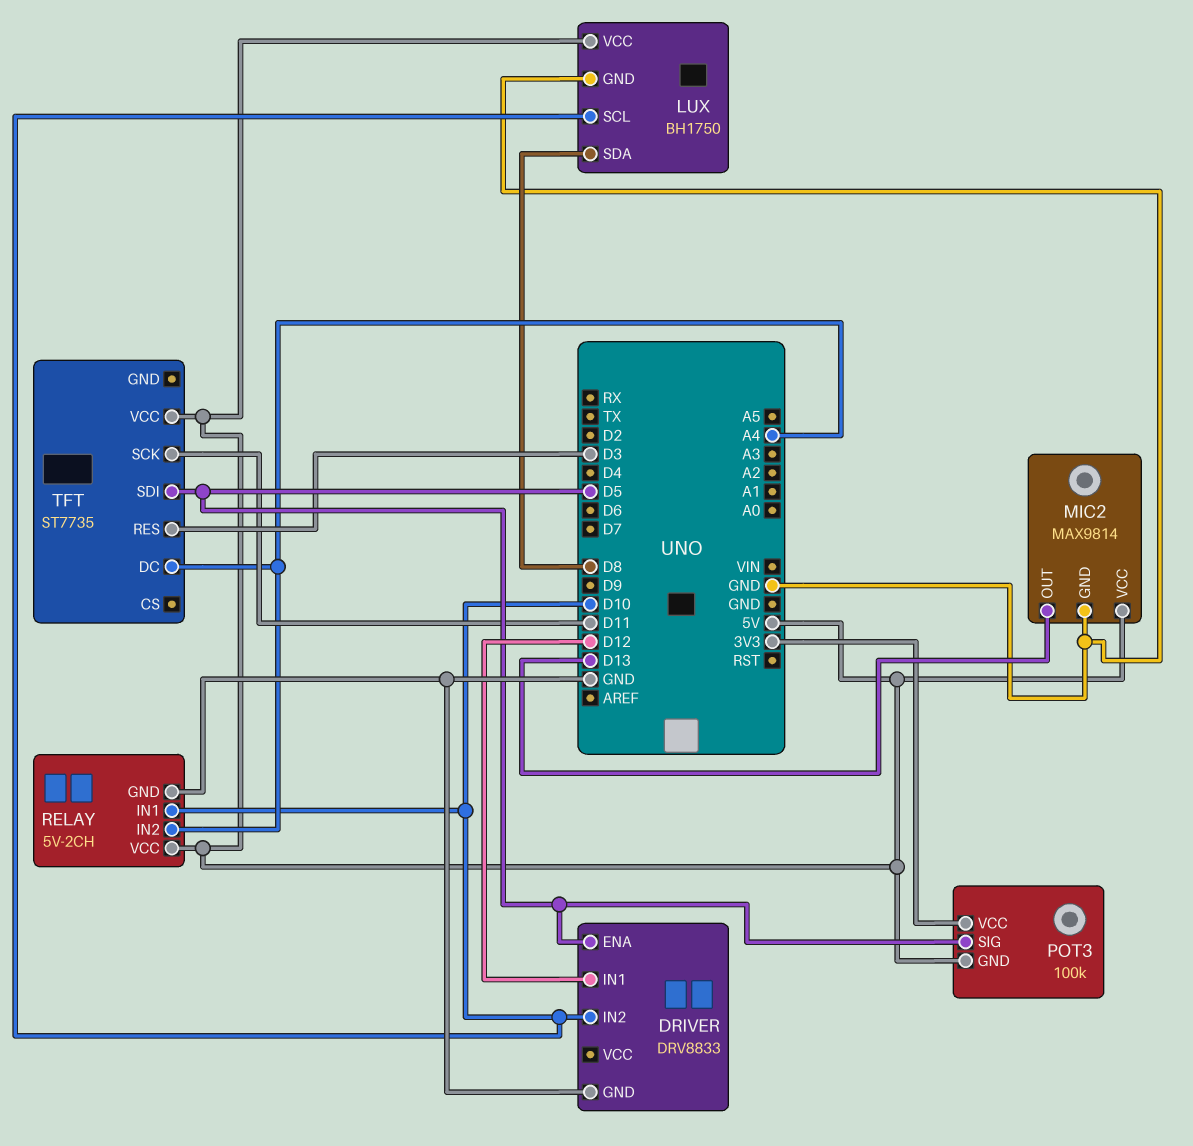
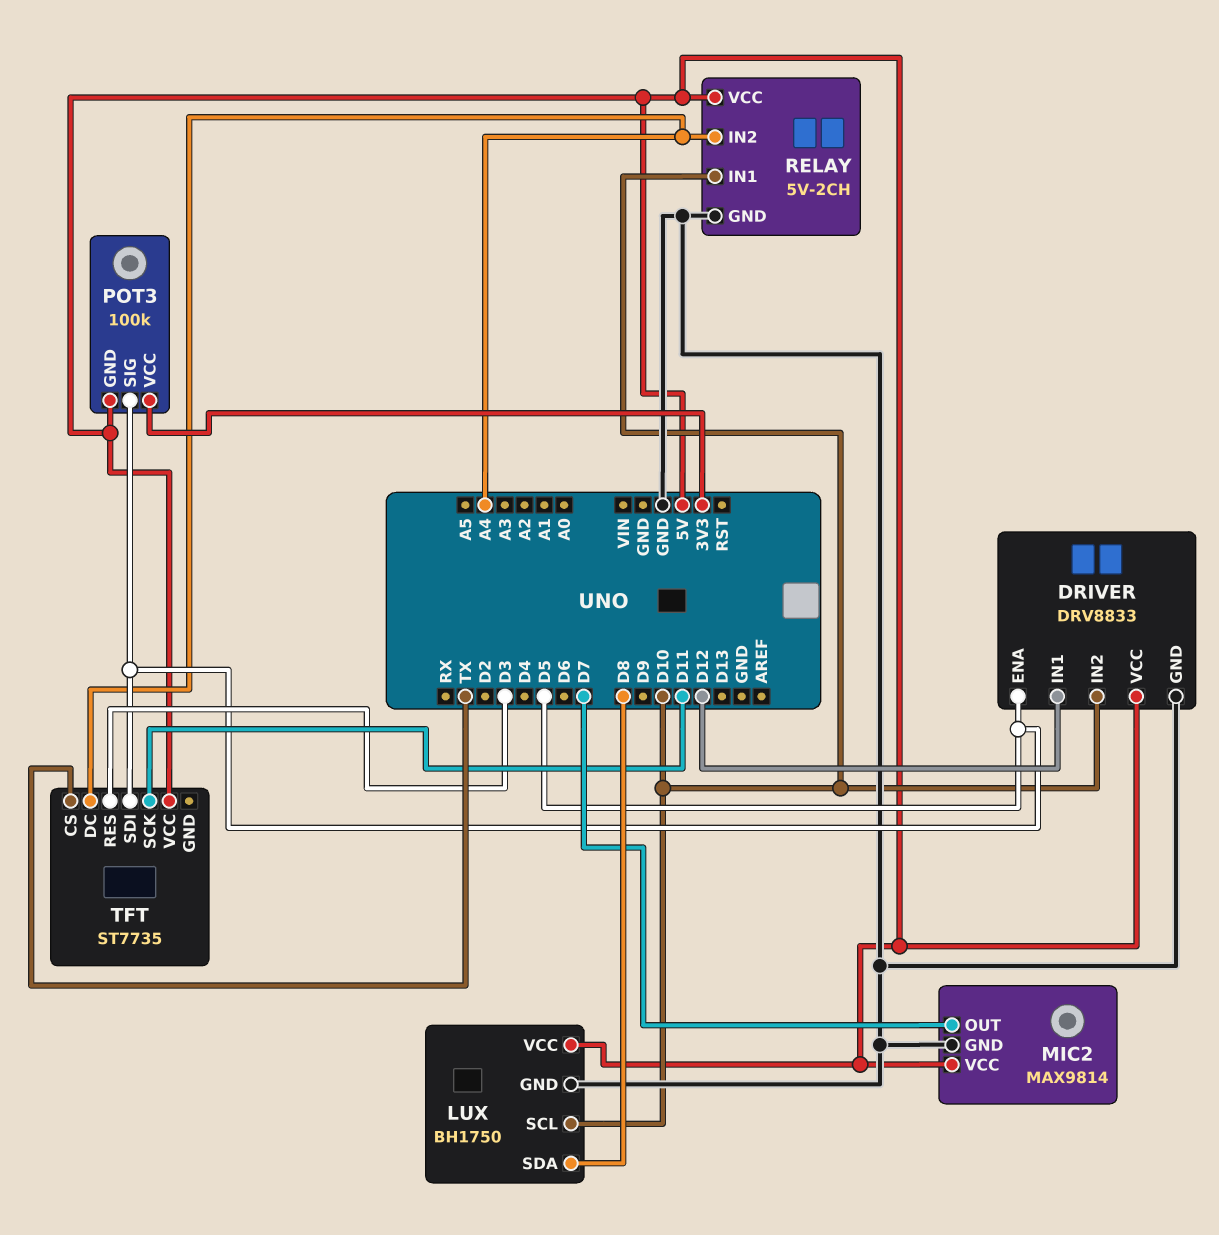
DRIVER pin VCC: none -> 5V
MIC2 pin OUT: D13 -> D7
TFT pin CS: none -> TX

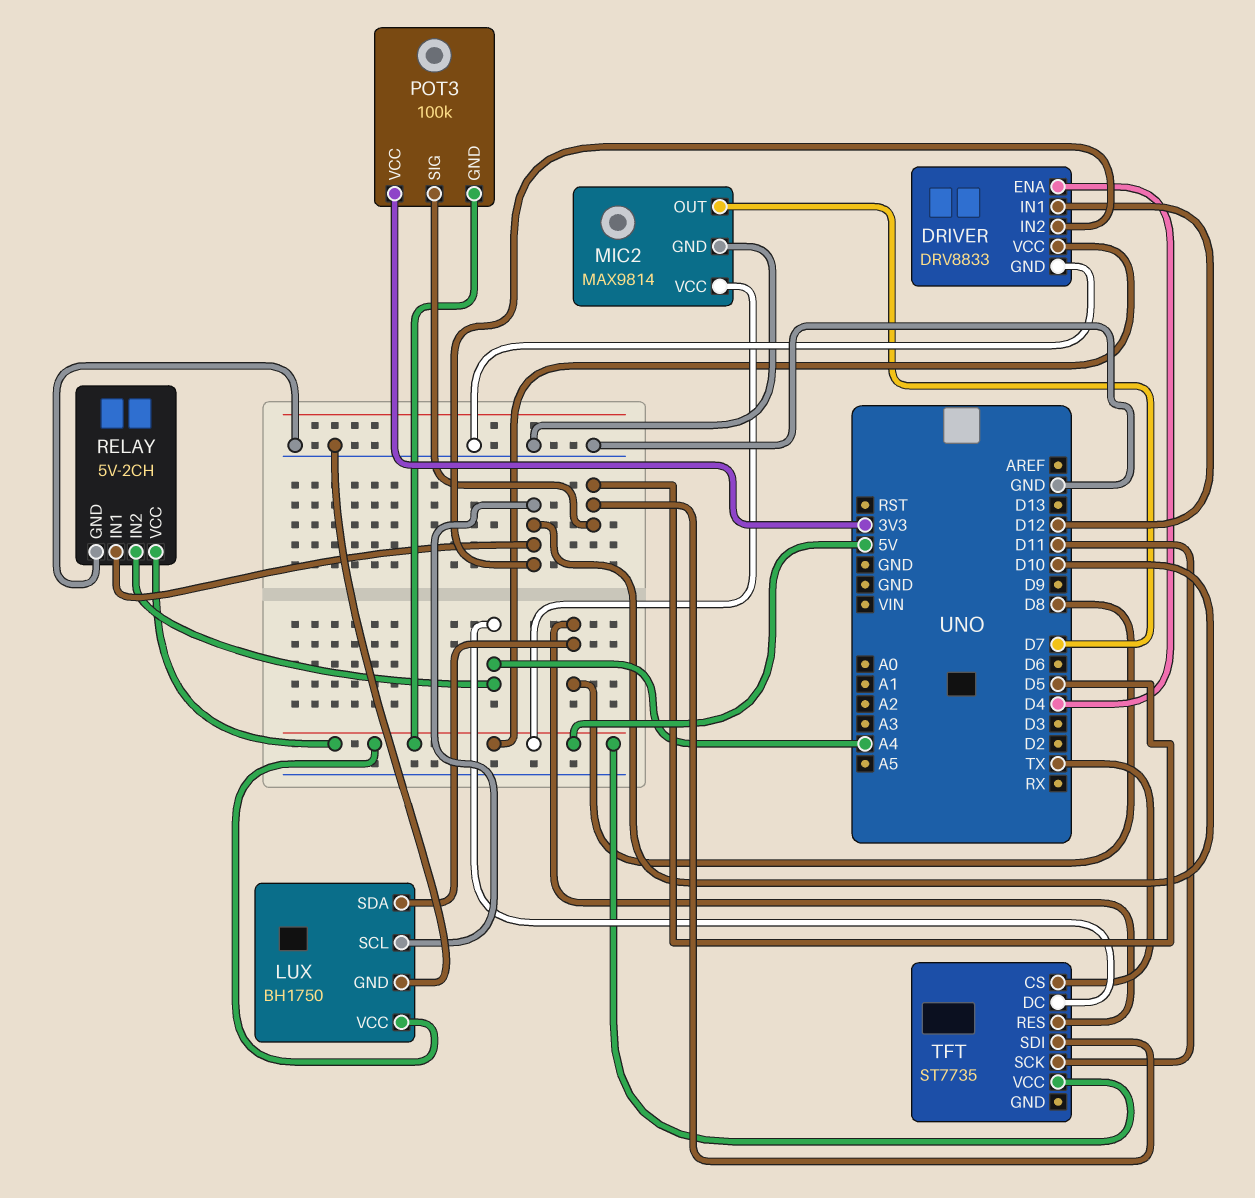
DRIVER pin ENA: D5 -> D4
TFT pin RES: D3 -> D8

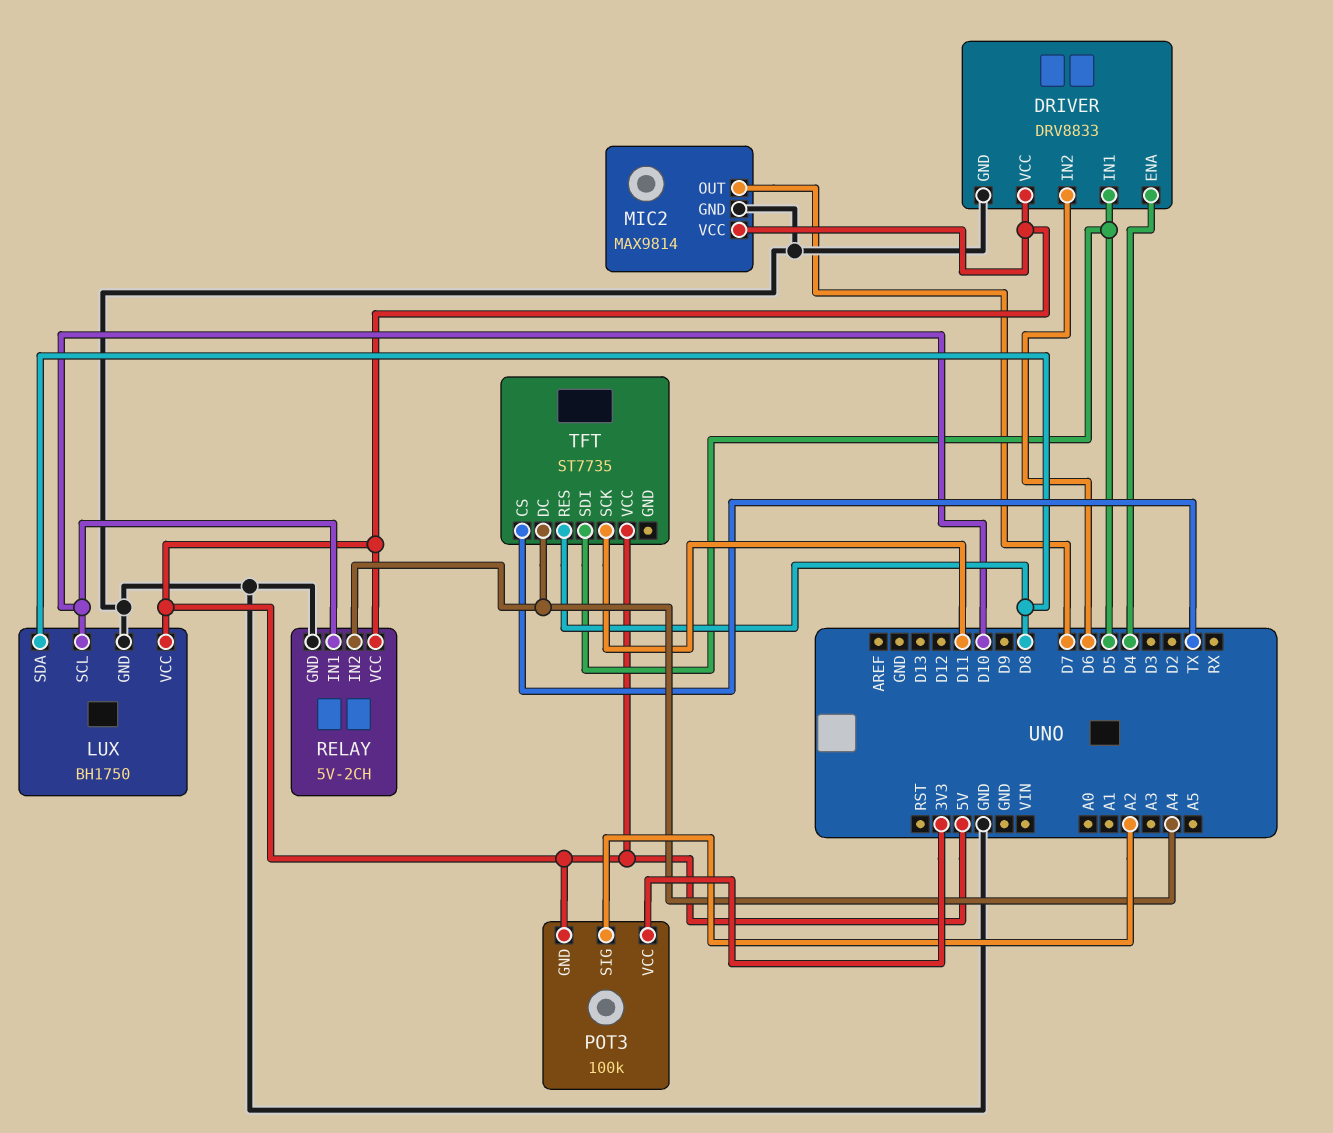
DRIVER pin IN1: D12 -> D5
DRIVER pin IN2: D10 -> D6
POT3 pin SIG: D5 -> A2

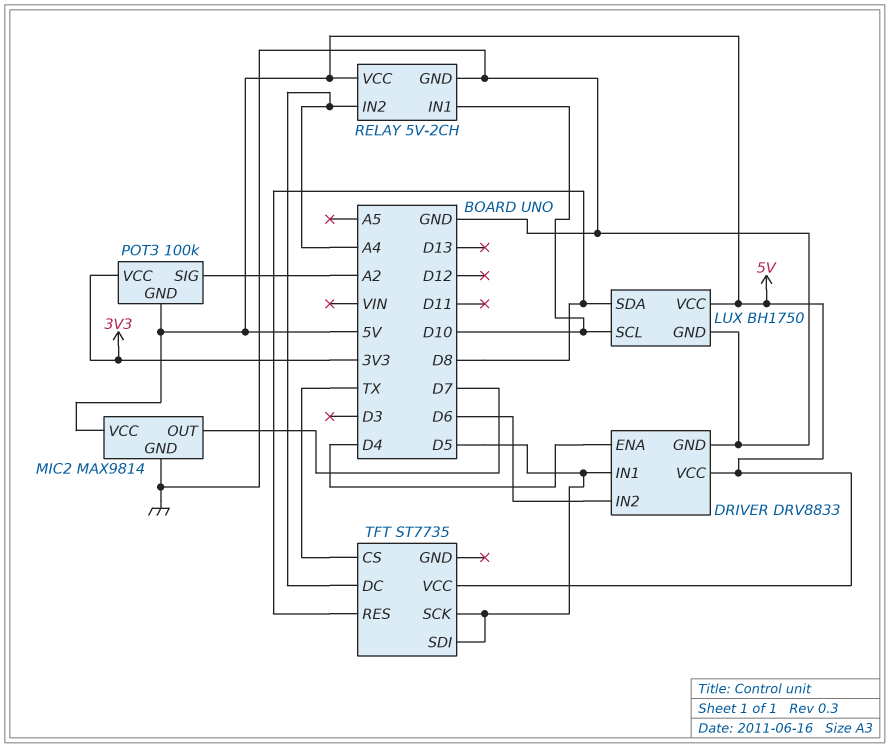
TFT pin SCK: D11 -> D5

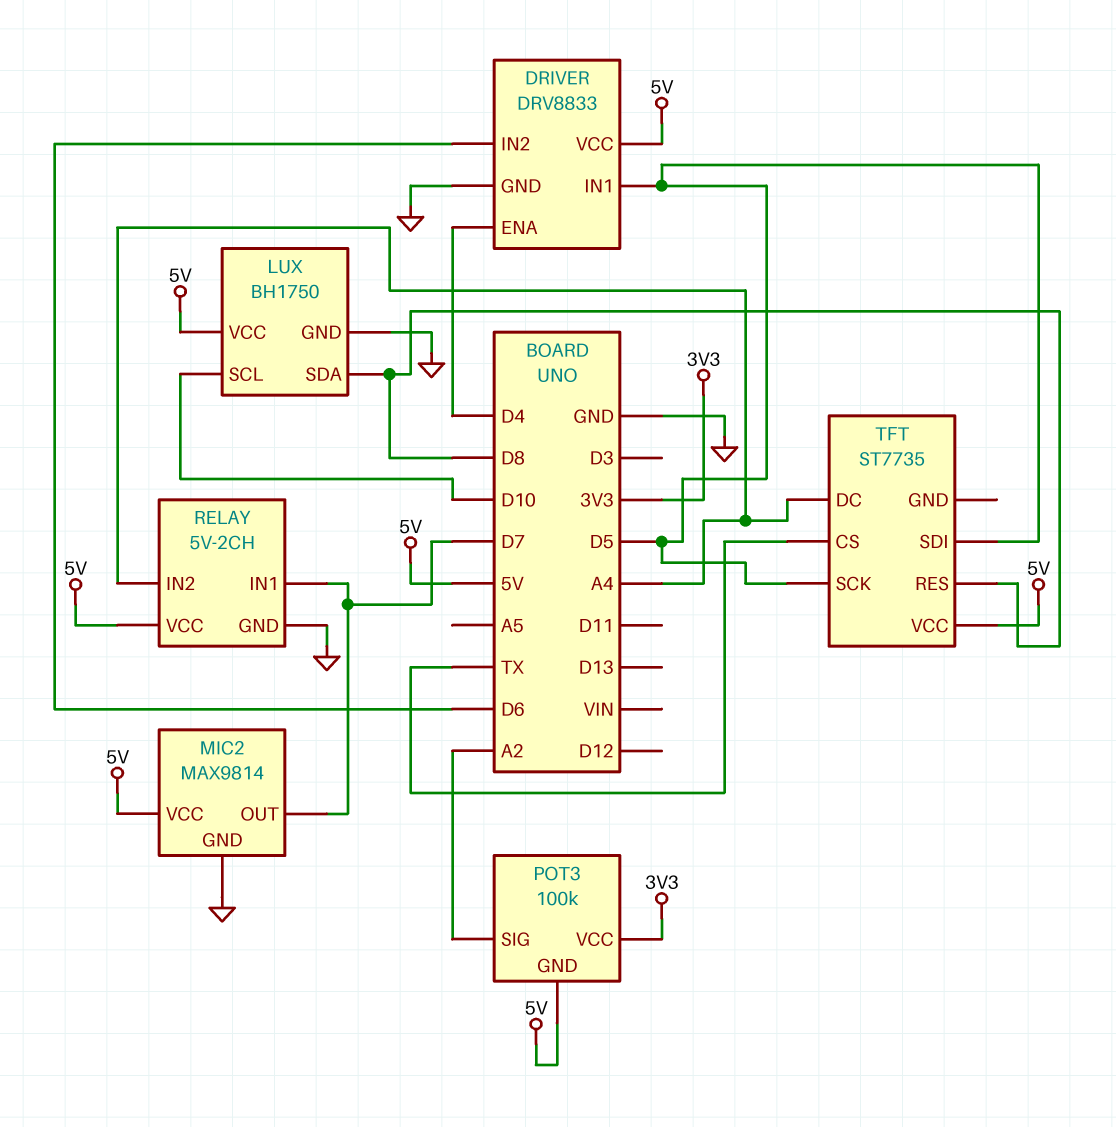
RELAY pin IN1: D10 -> D7

